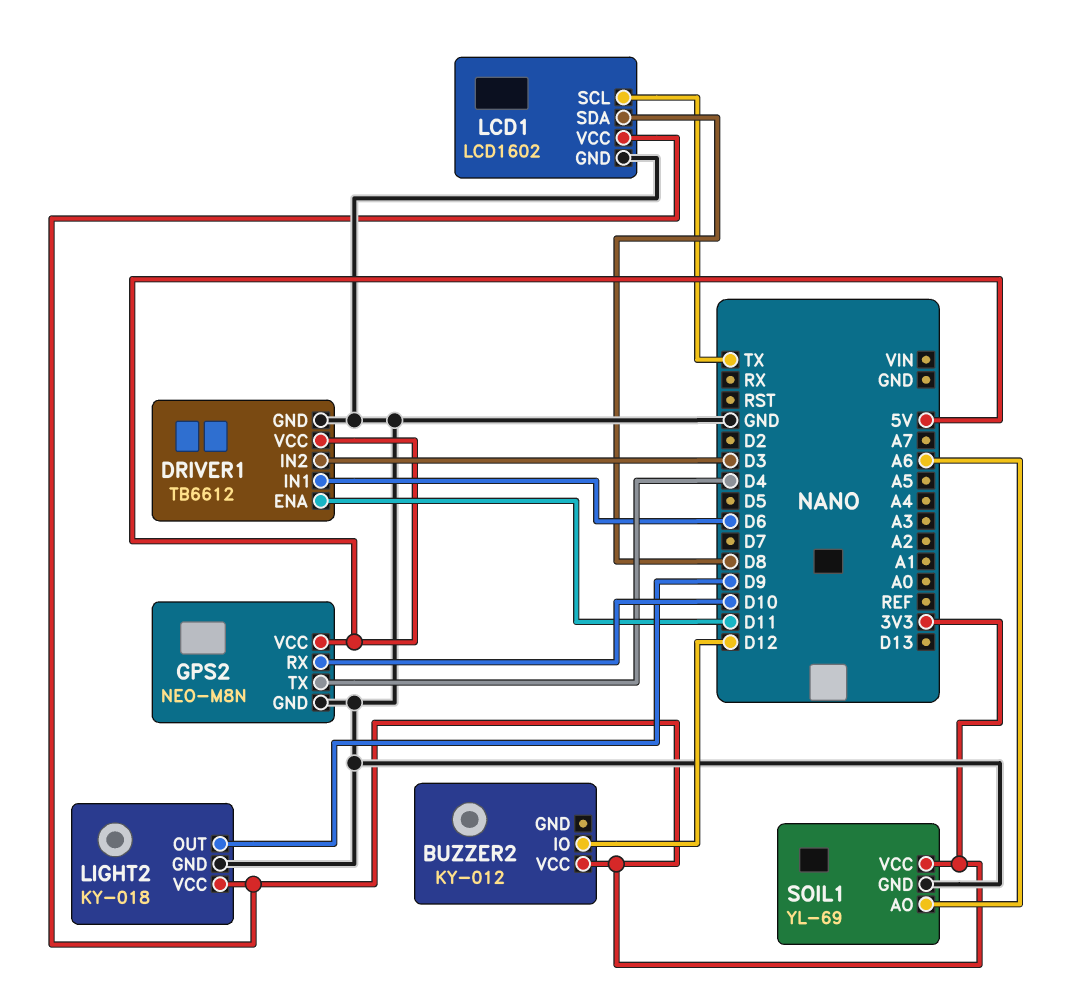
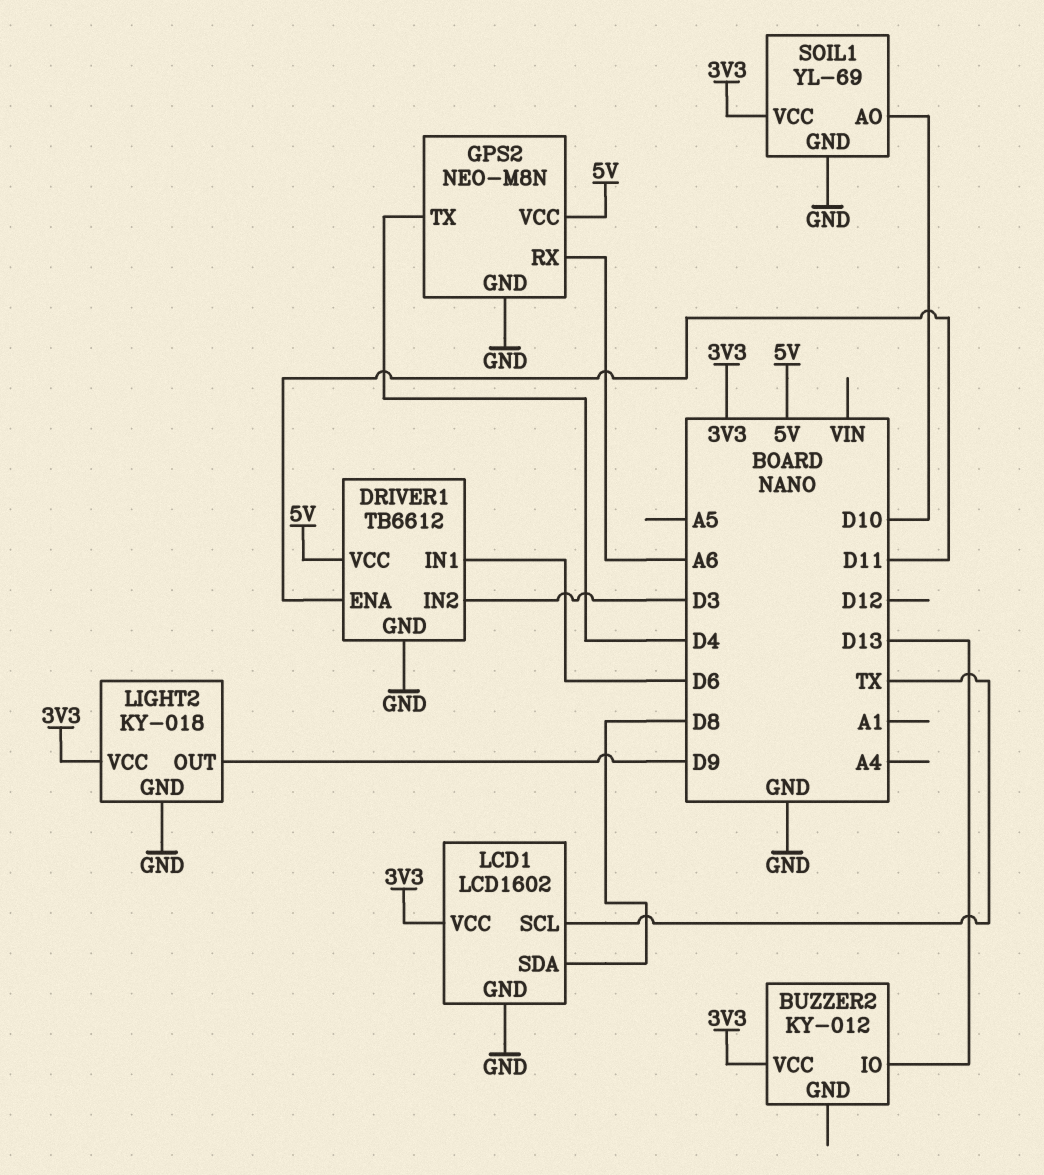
BUZZER2 pin IO: D12 -> D13
GPS2 pin RX: D10 -> A6
SOIL1 pin AO: A6 -> D10

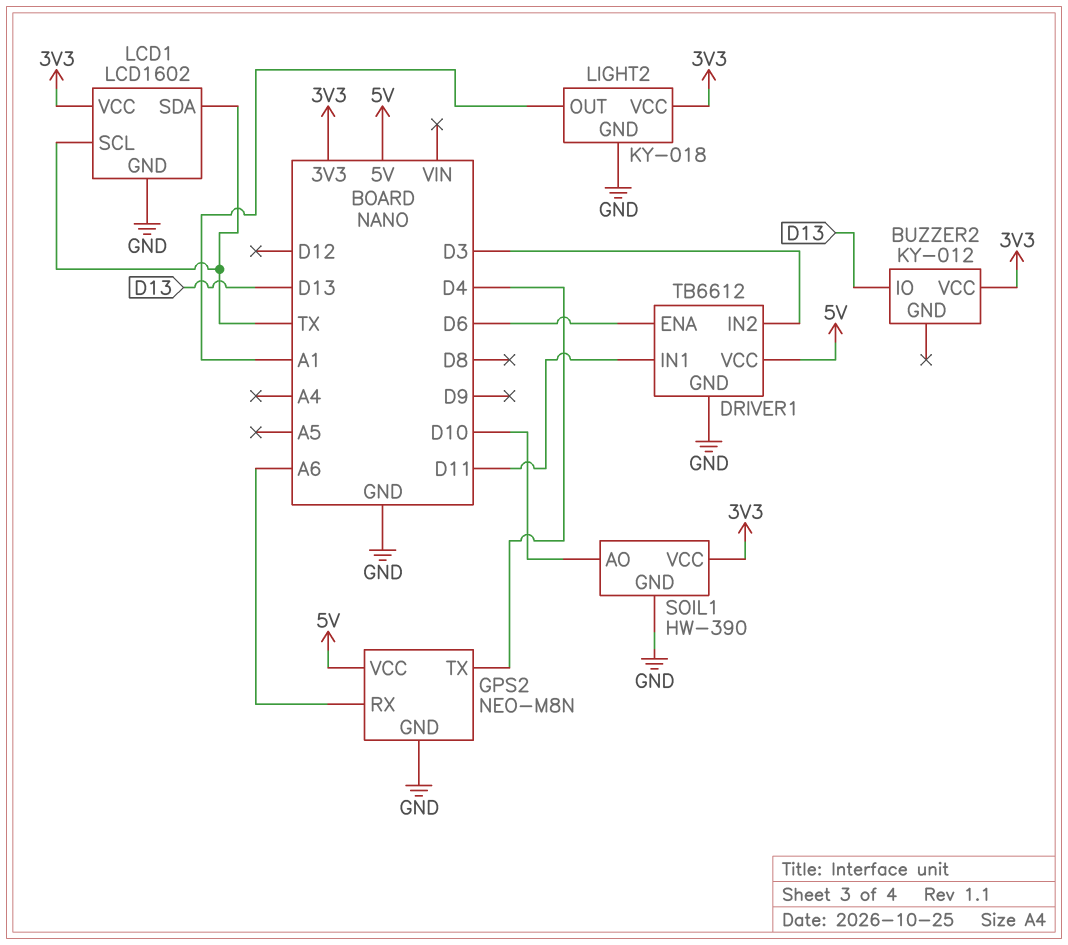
DRIVER1 pin ENA: D11 -> D6
DRIVER1 pin IN1: D6 -> D11
LCD1 pin SDA: D8 -> TX
LIGHT2 pin OUT: D9 -> A1
SOIL1: YL-69 -> HW-390

